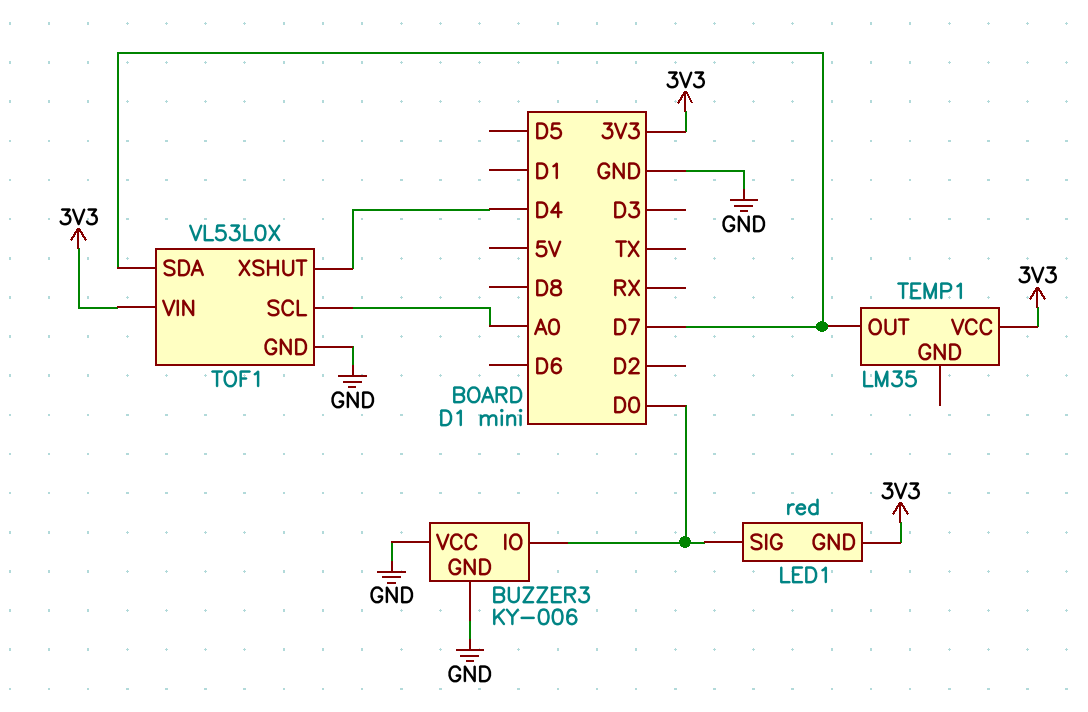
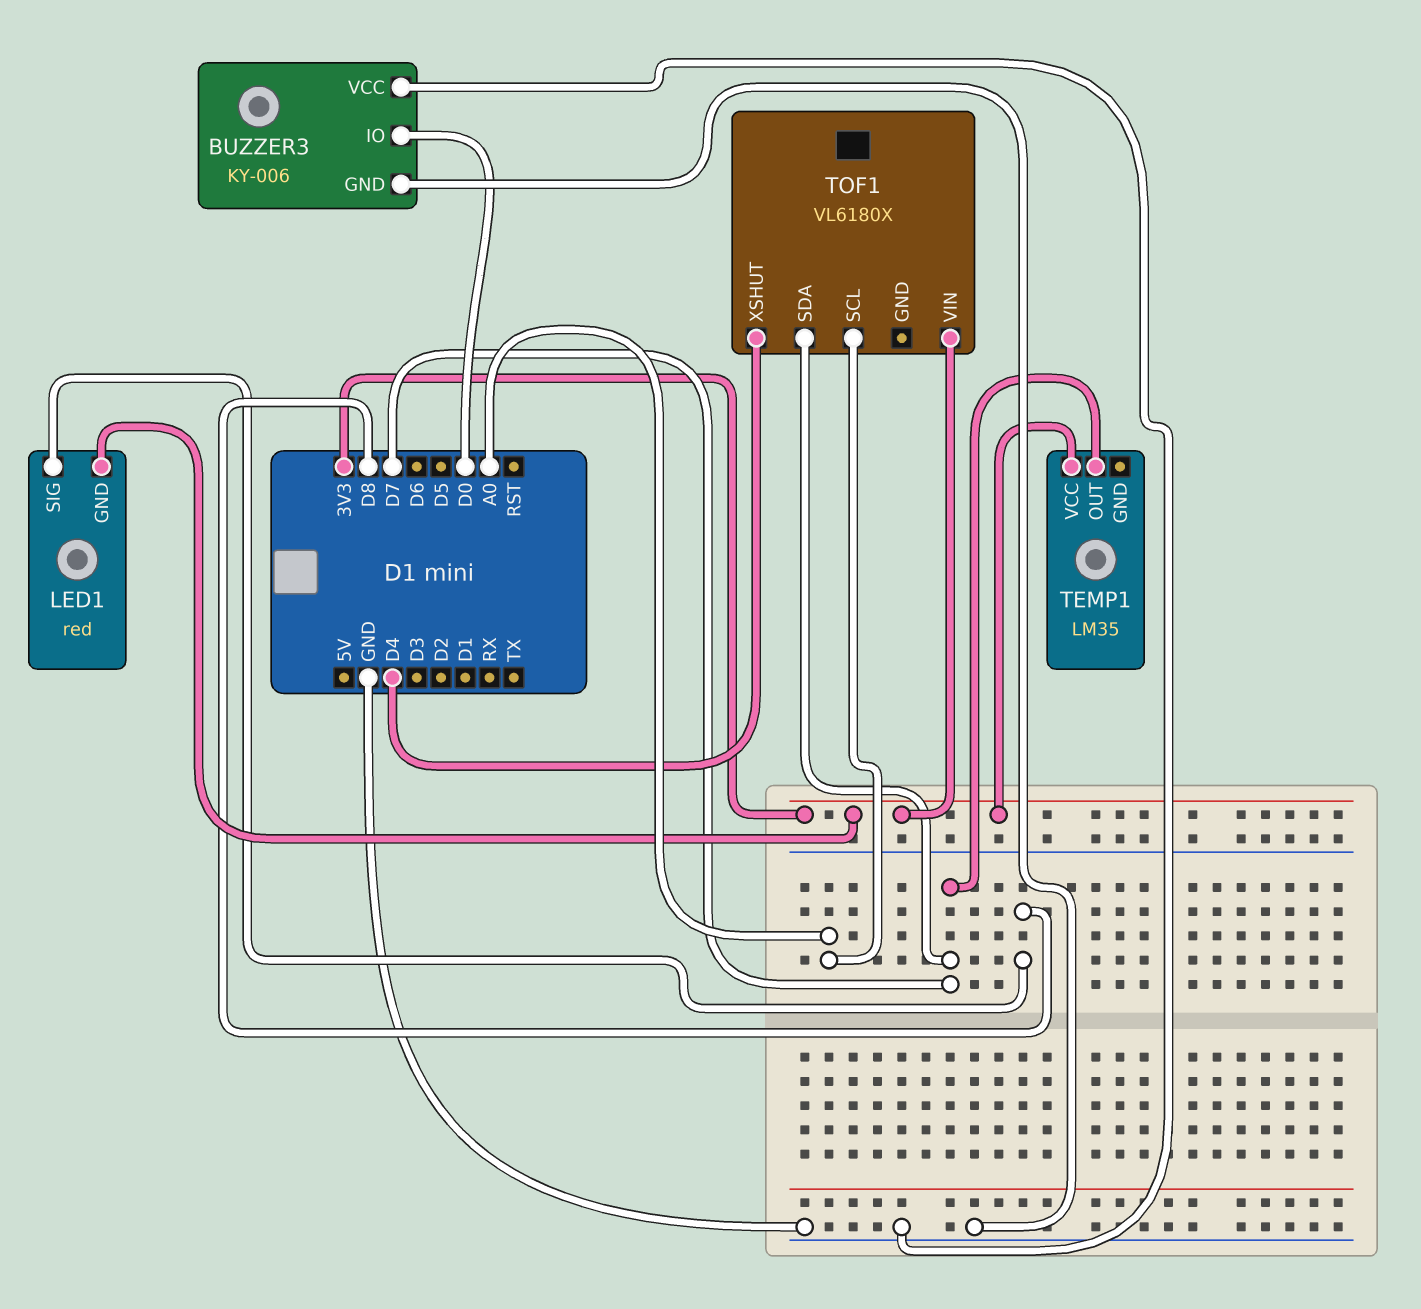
LED1 pin SIG: D0 -> D8
TOF1: VL53L0X -> VL6180X
TOF1 pin GND: GND -> none

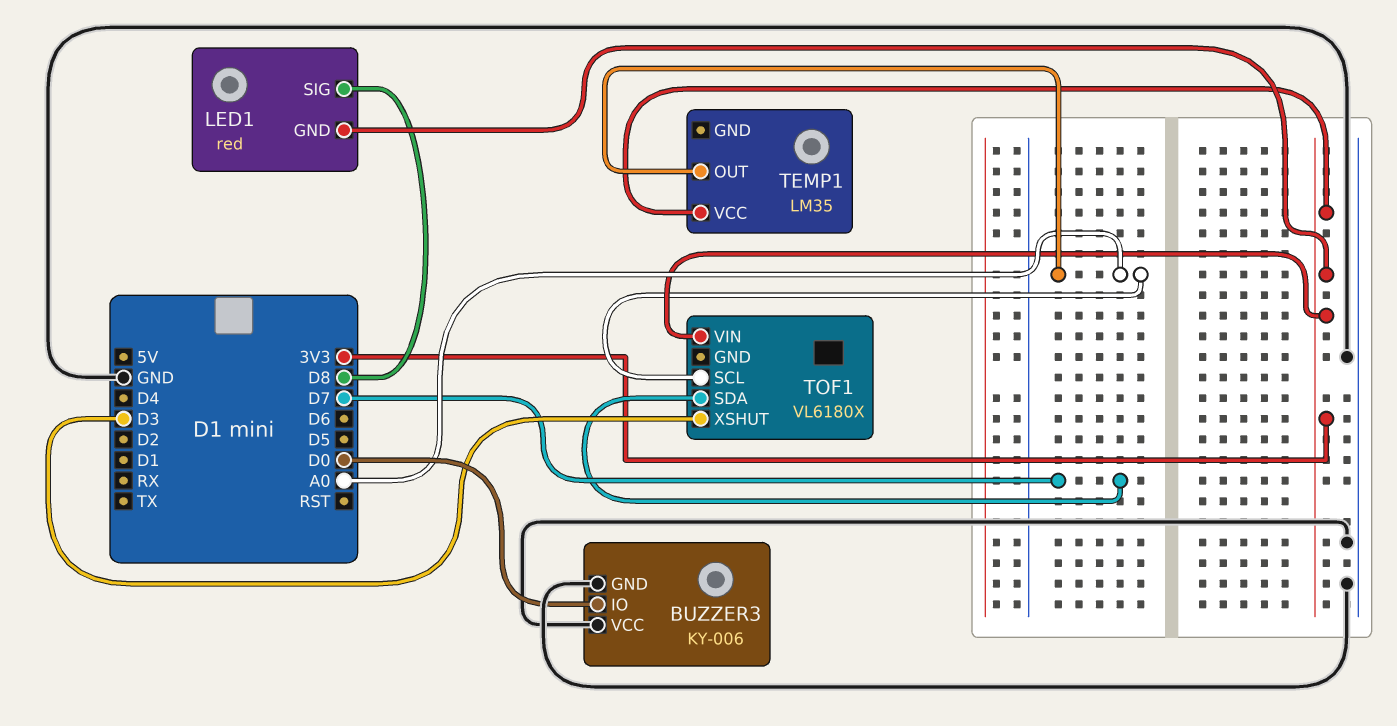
TEMP1 pin OUT: D7 -> A0
TOF1 pin XSHUT: D4 -> D3

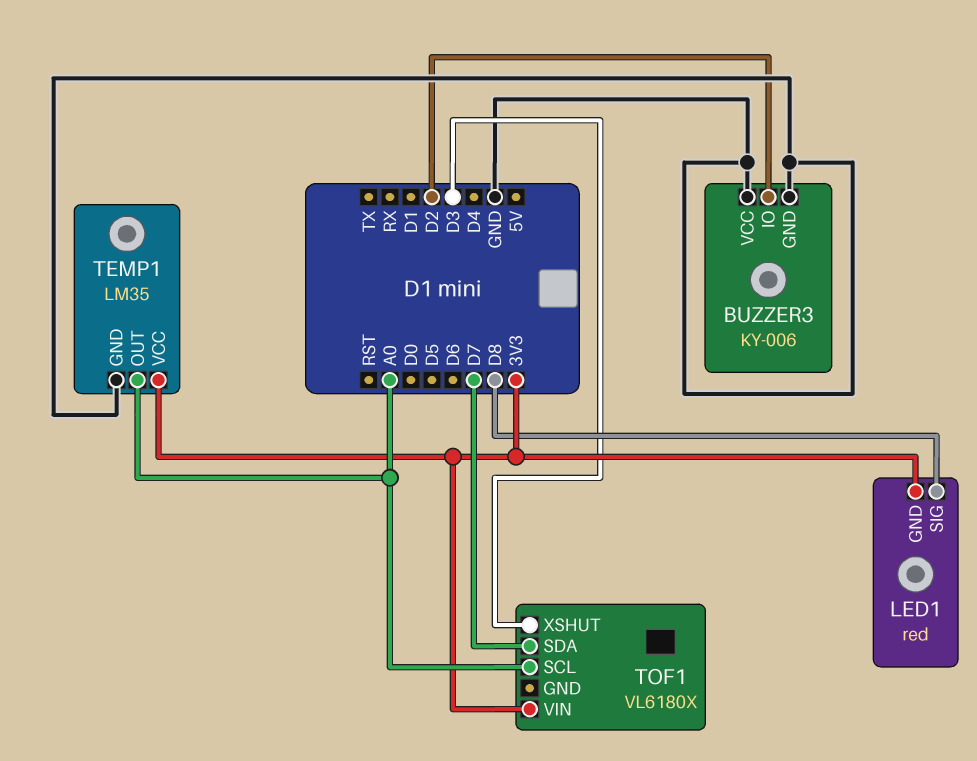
BUZZER3 pin IO: D0 -> D2
TEMP1 pin GND: none -> GND

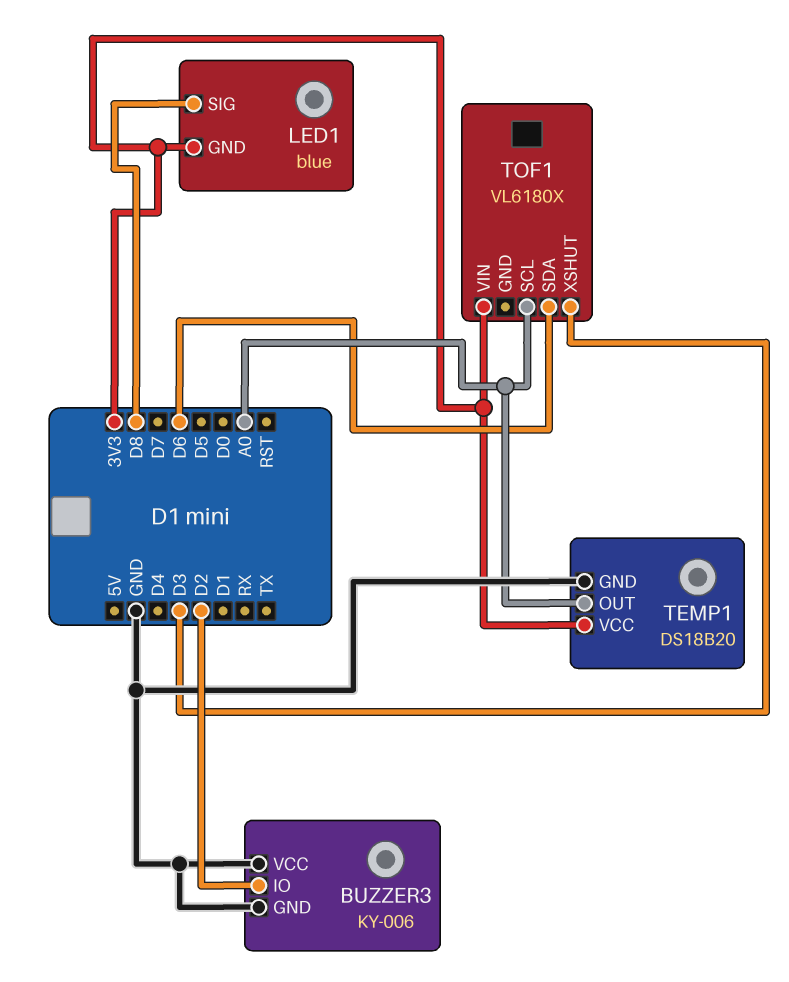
LED1: red -> blue
TEMP1: LM35 -> DS18B20
TOF1 pin SDA: D7 -> D6

